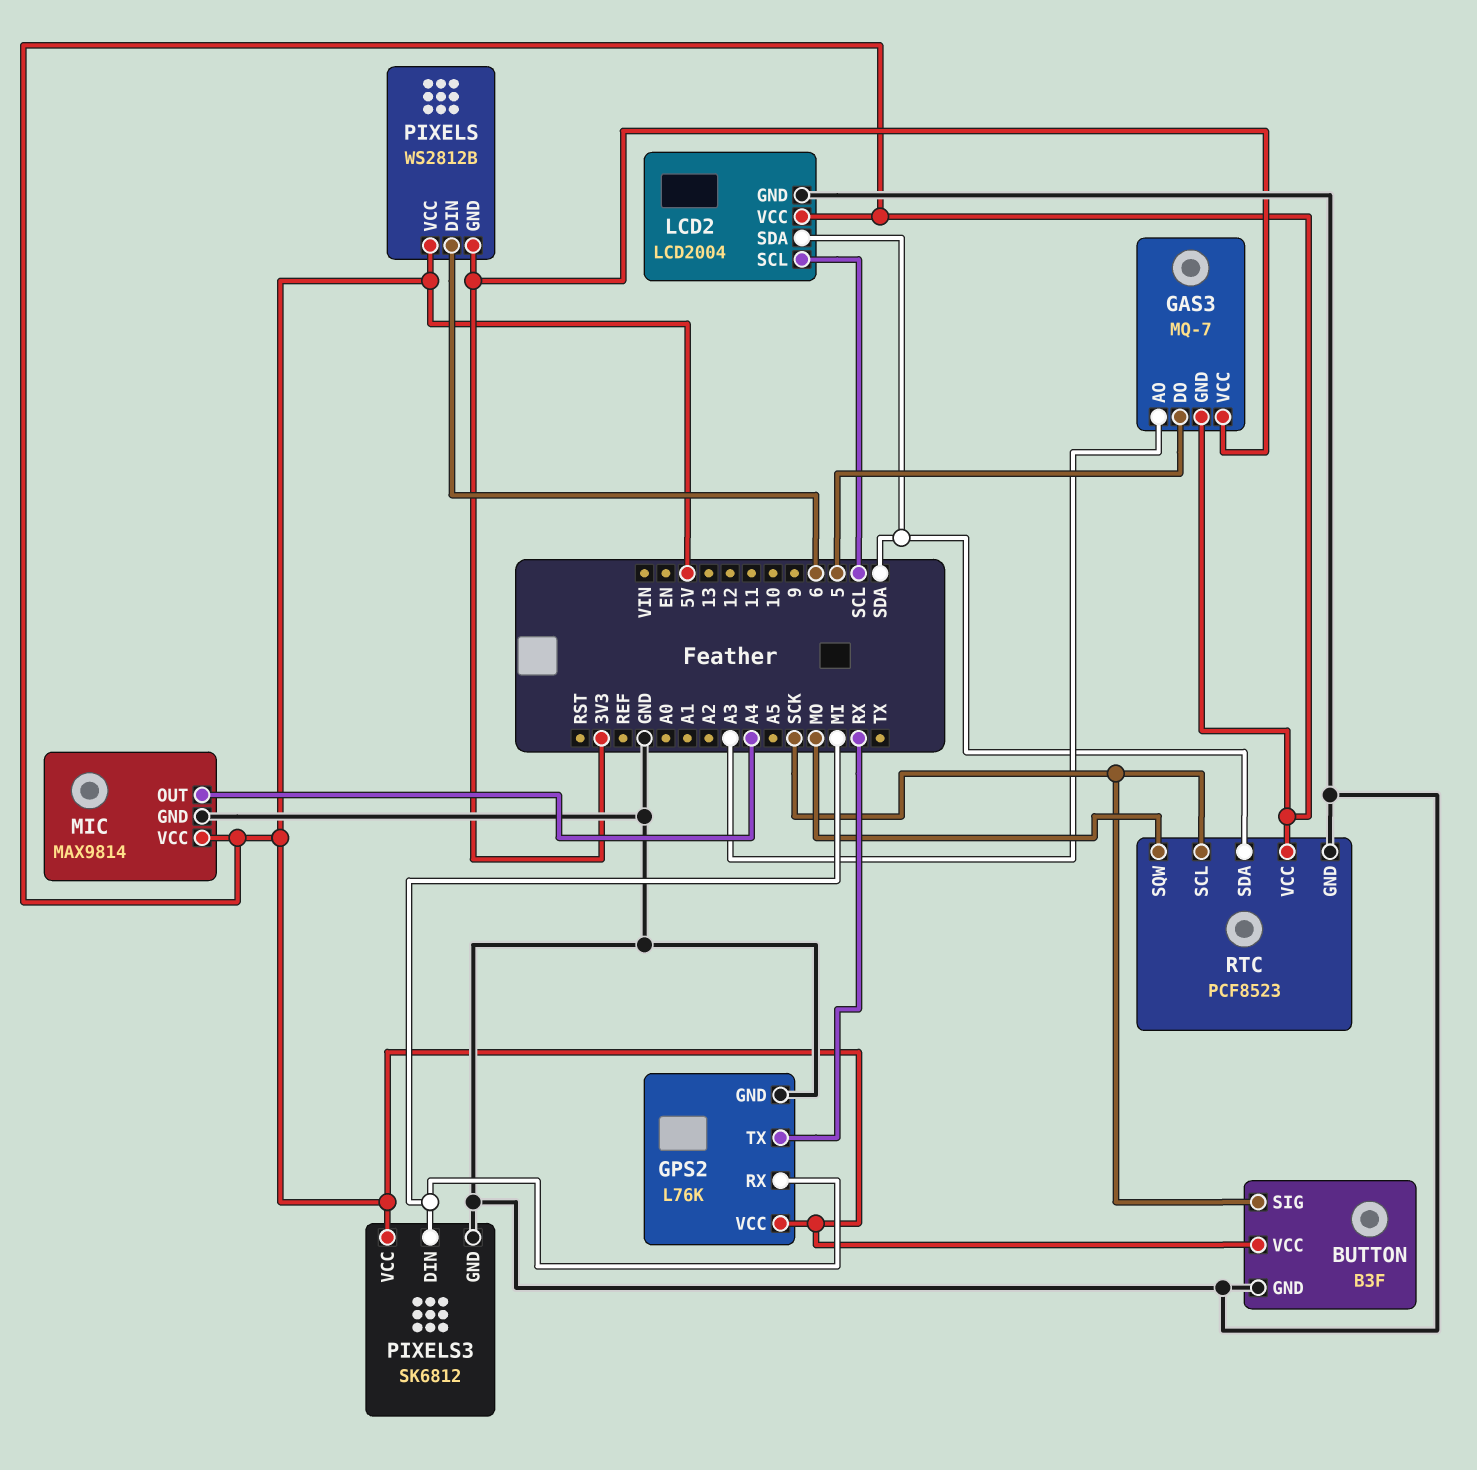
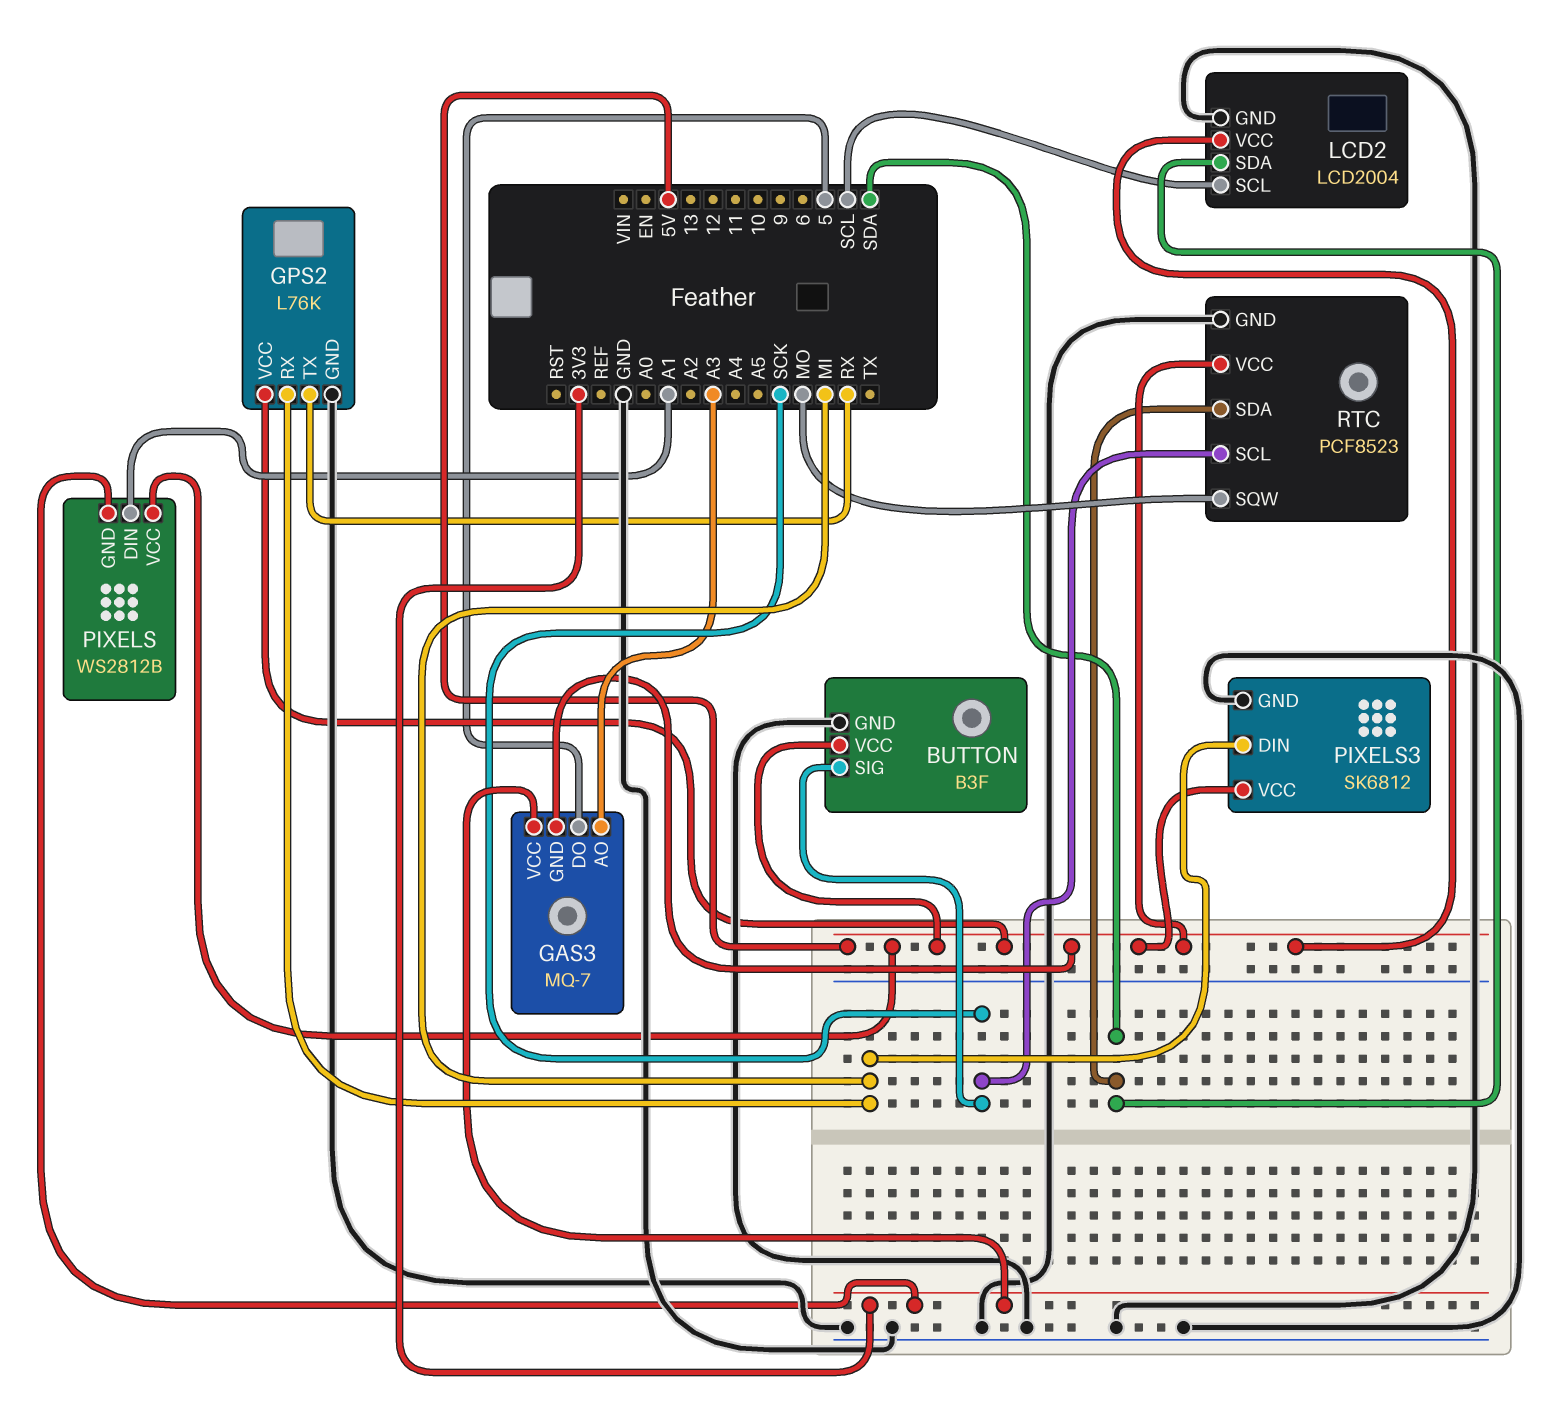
MIC: MAX9814 -> none
MIC pin GND: GND -> none
MIC pin OUT: A4 -> none
MIC pin VCC: 5V -> none
PIXELS pin DIN: 6 -> A1

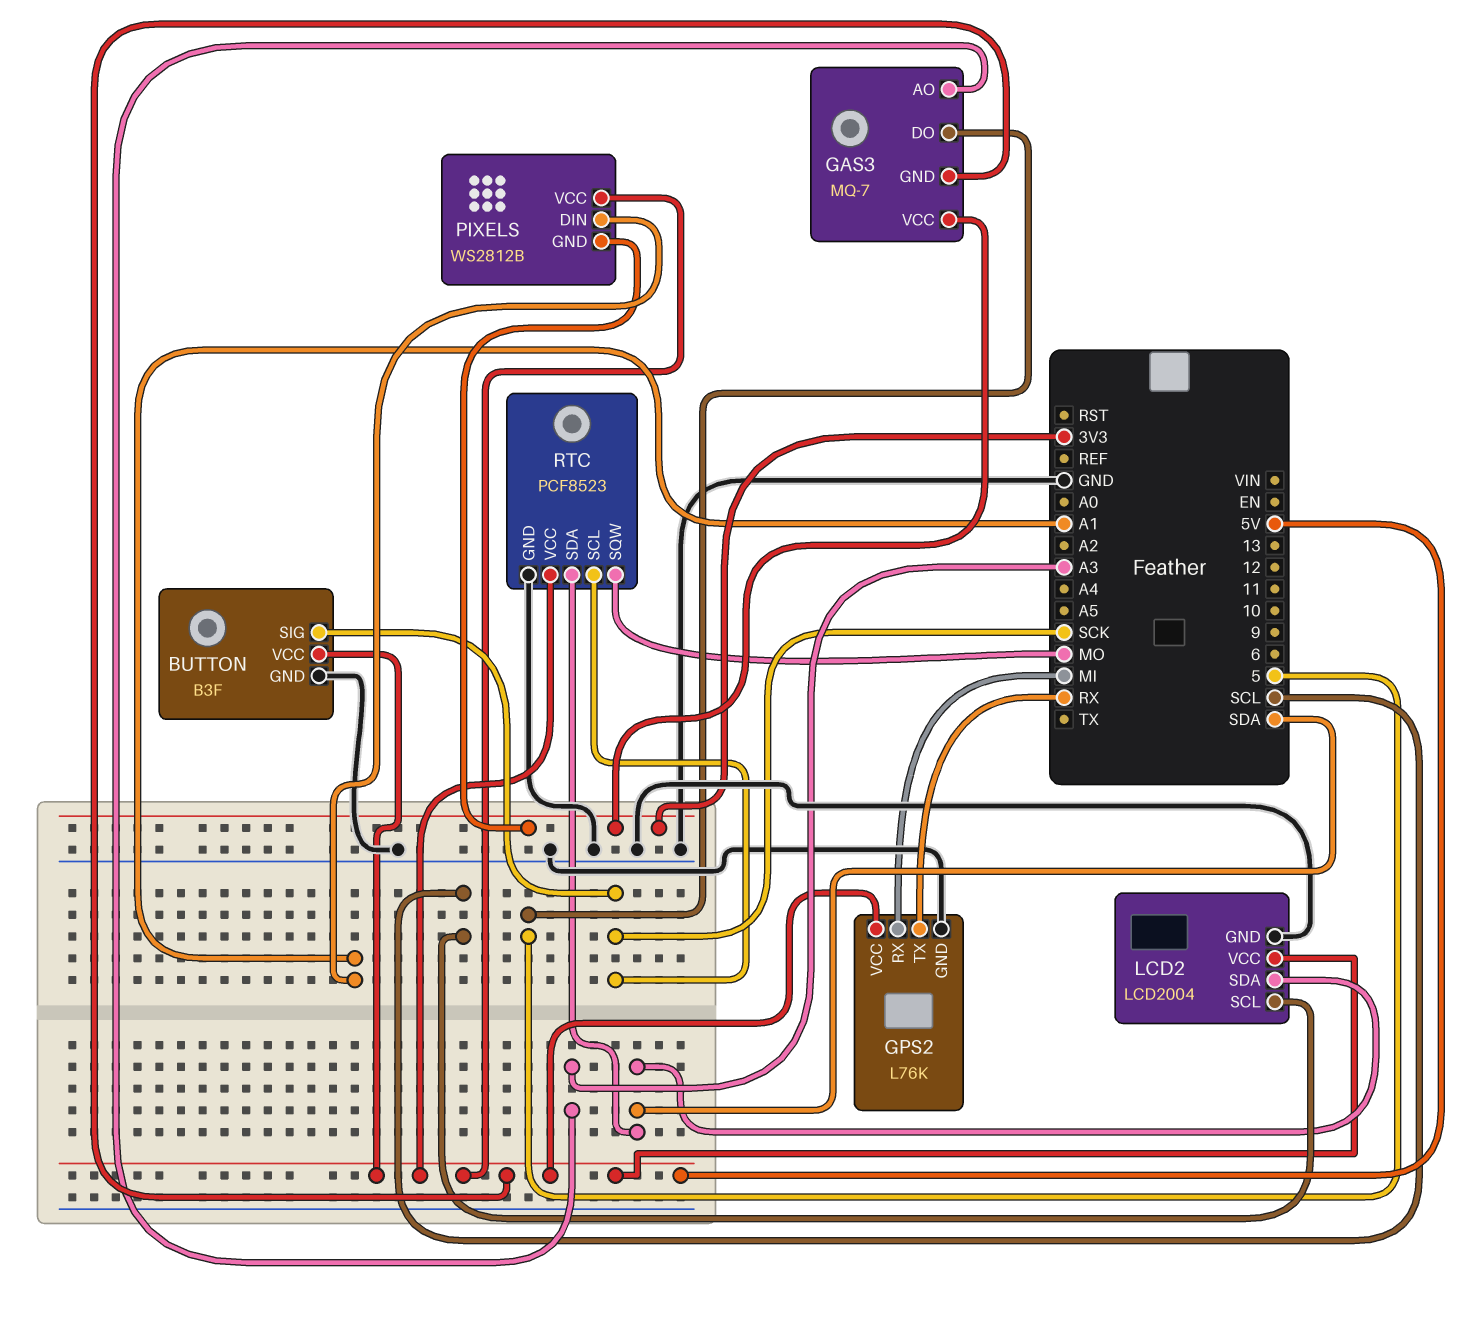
PIXELS3: SK6812 -> none
PIXELS3 pin DIN: MI -> none
PIXELS3 pin GND: GND -> none
PIXELS3 pin VCC: 5V -> none

